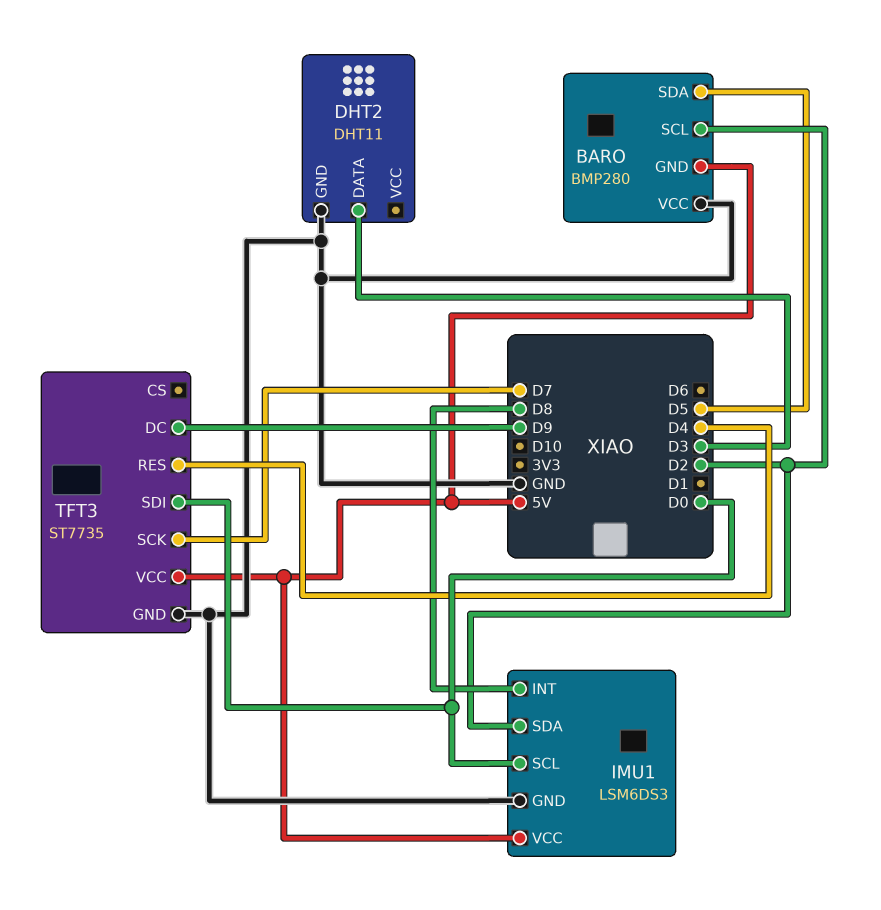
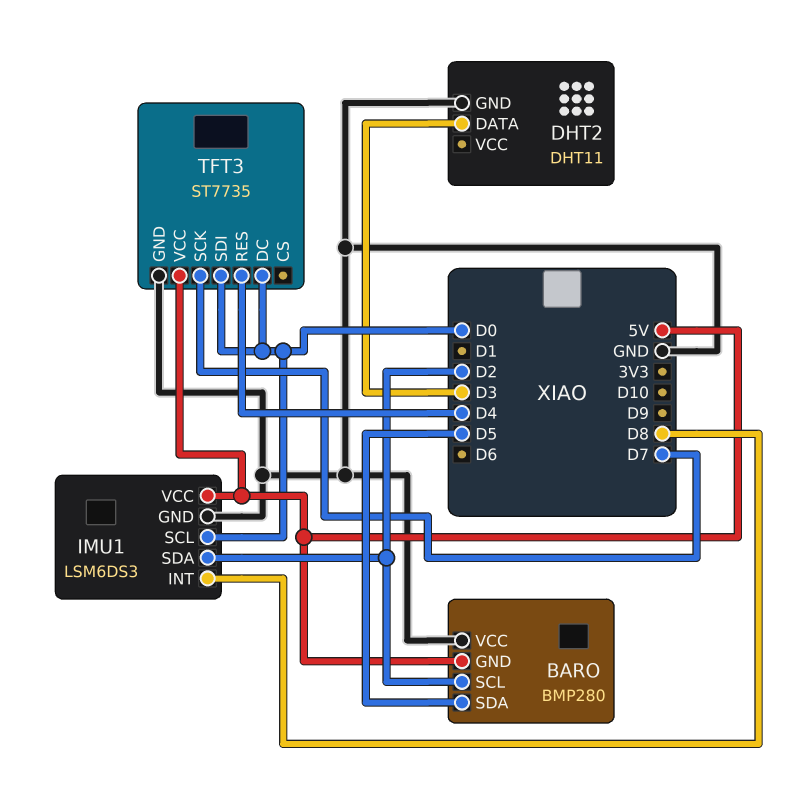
TFT3 pin DC: D9 -> D0

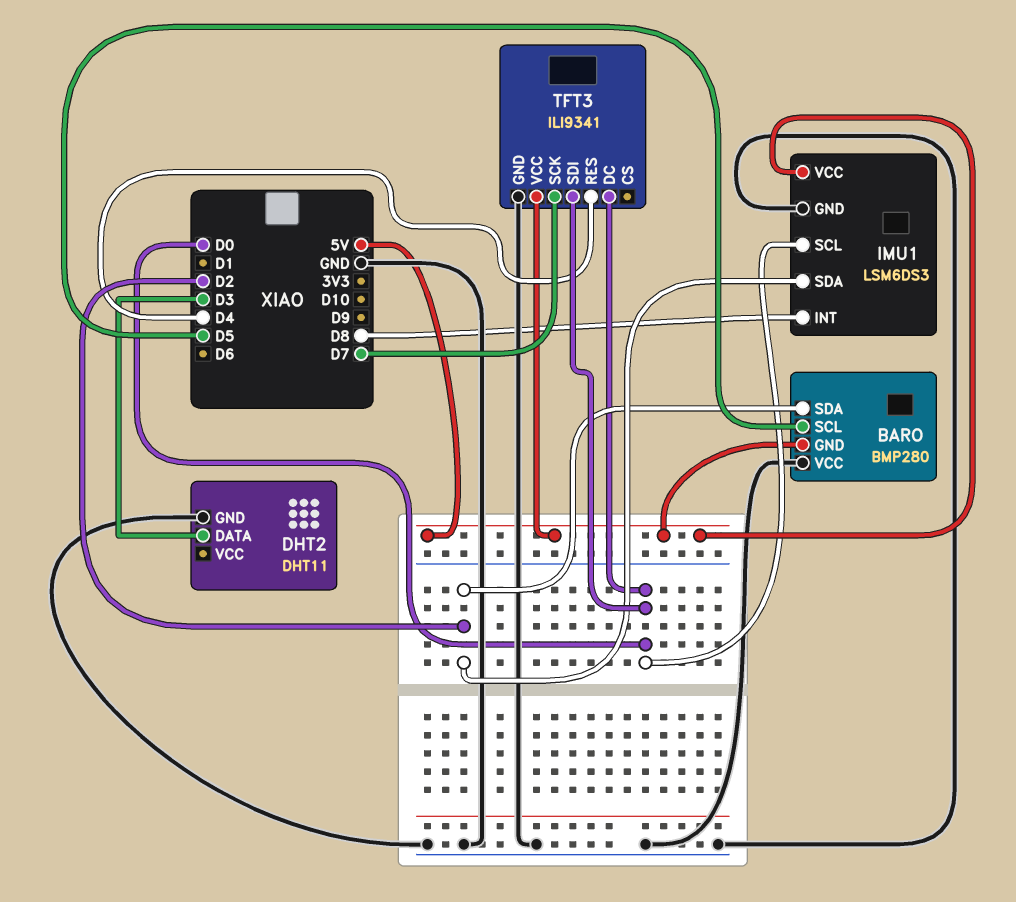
BARO pin SCL: D2 -> D5
BARO pin SDA: D5 -> D2
TFT3: ST7735 -> ILI9341

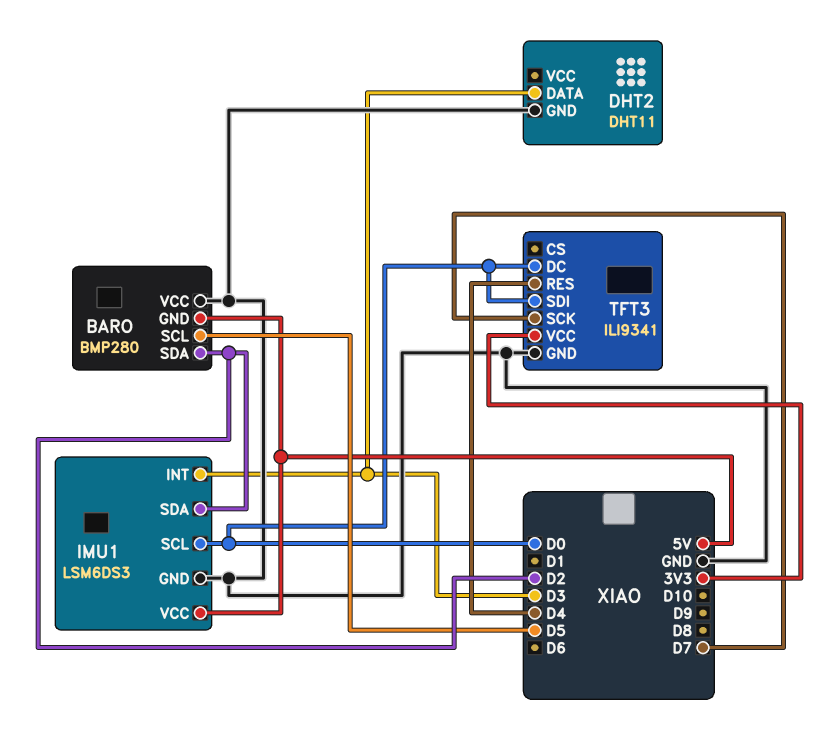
IMU1 pin INT: D8 -> D3
TFT3 pin VCC: 5V -> 3V3

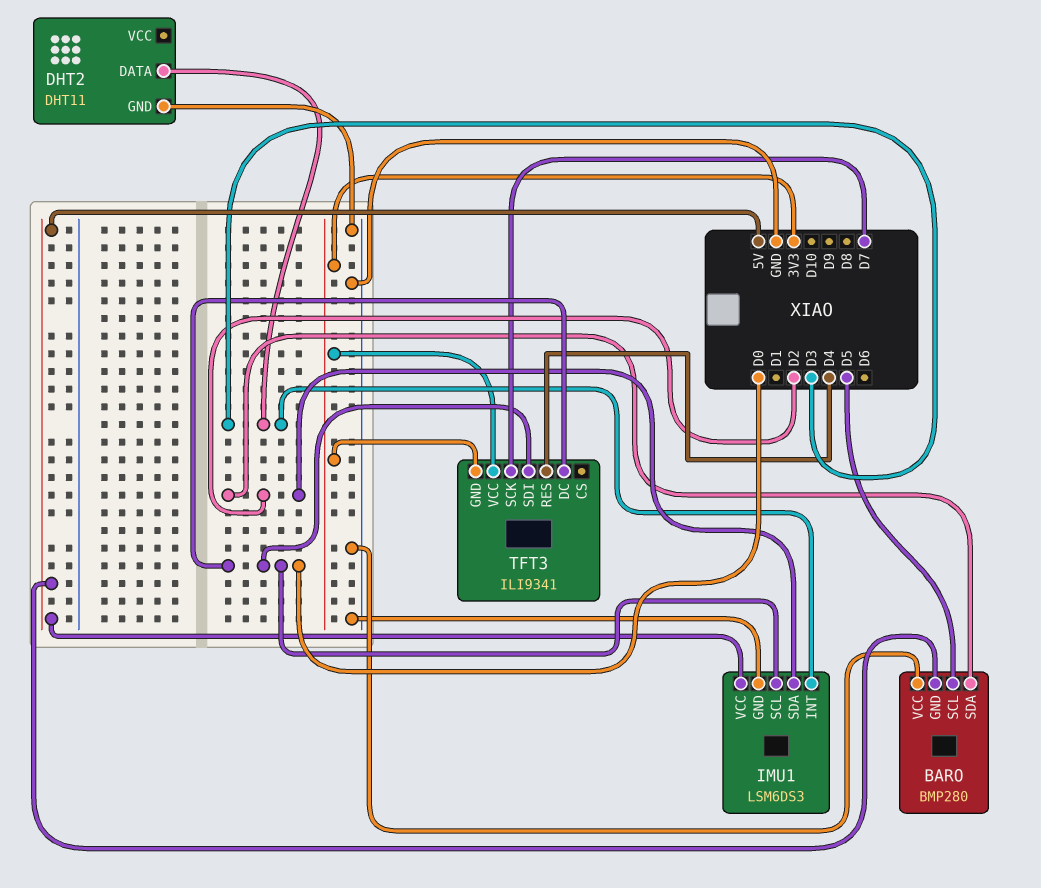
TFT3 pin GND: GND -> 3V3

